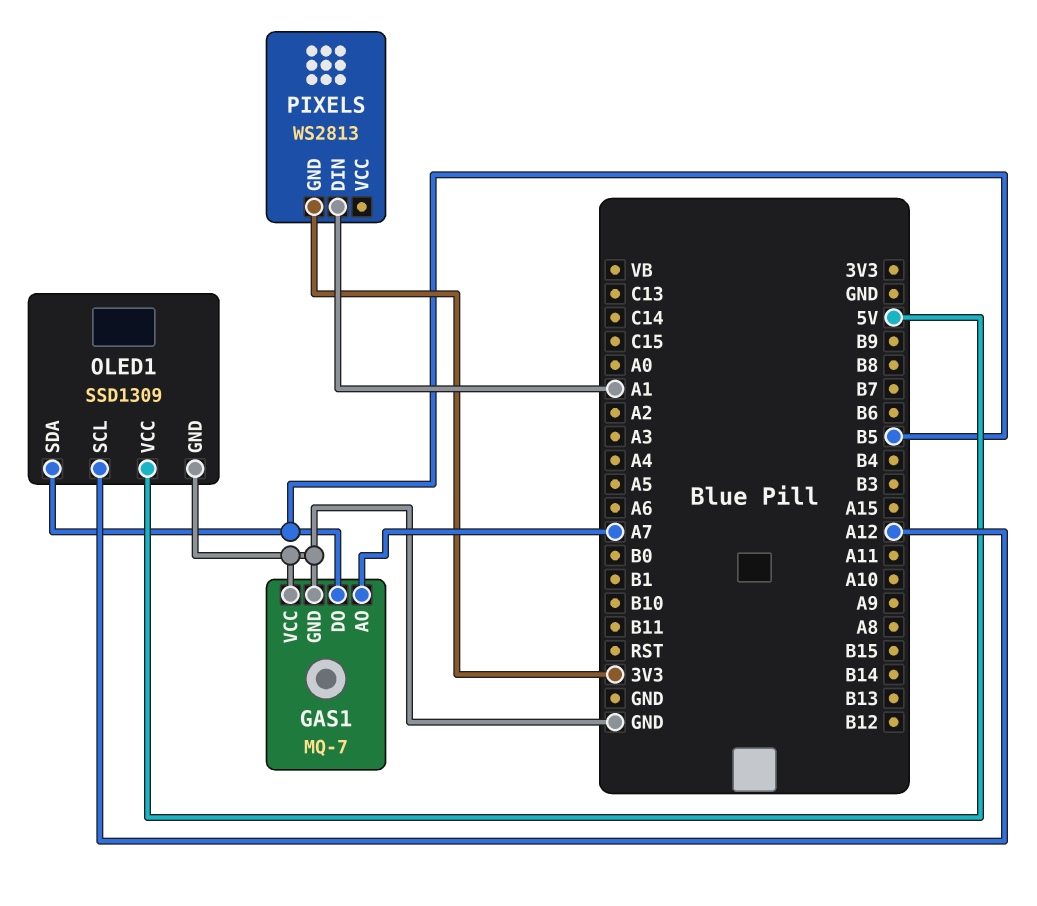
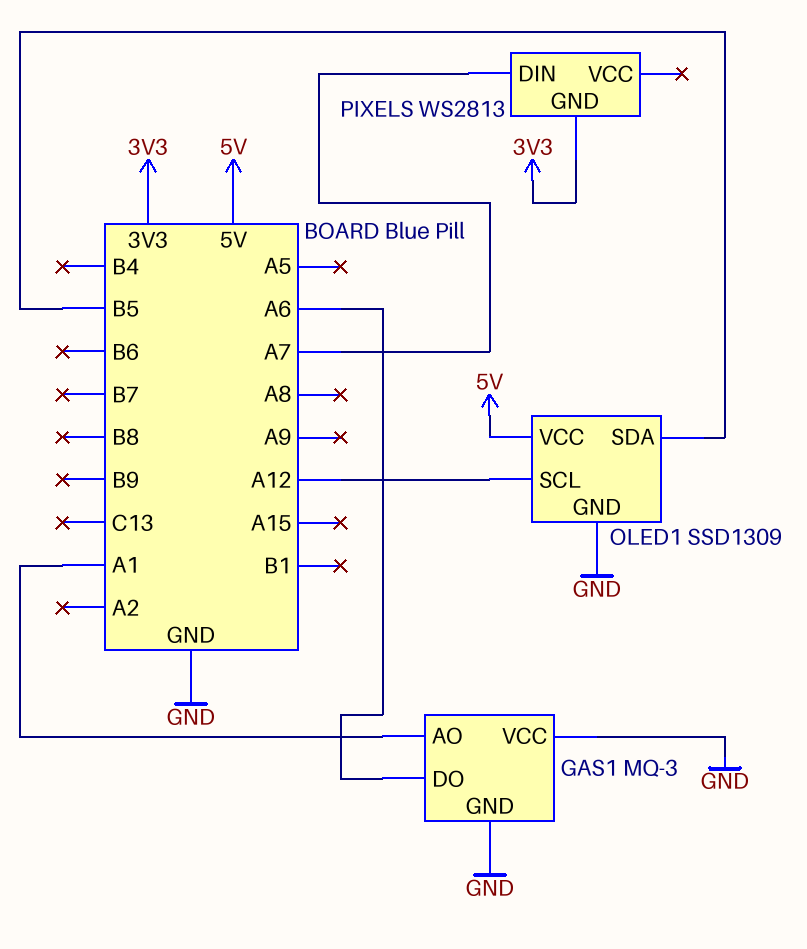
GAS1: MQ-7 -> MQ-3
GAS1 pin AO: A7 -> A1
GAS1 pin DO: B5 -> A6
PIXELS pin DIN: A1 -> A7

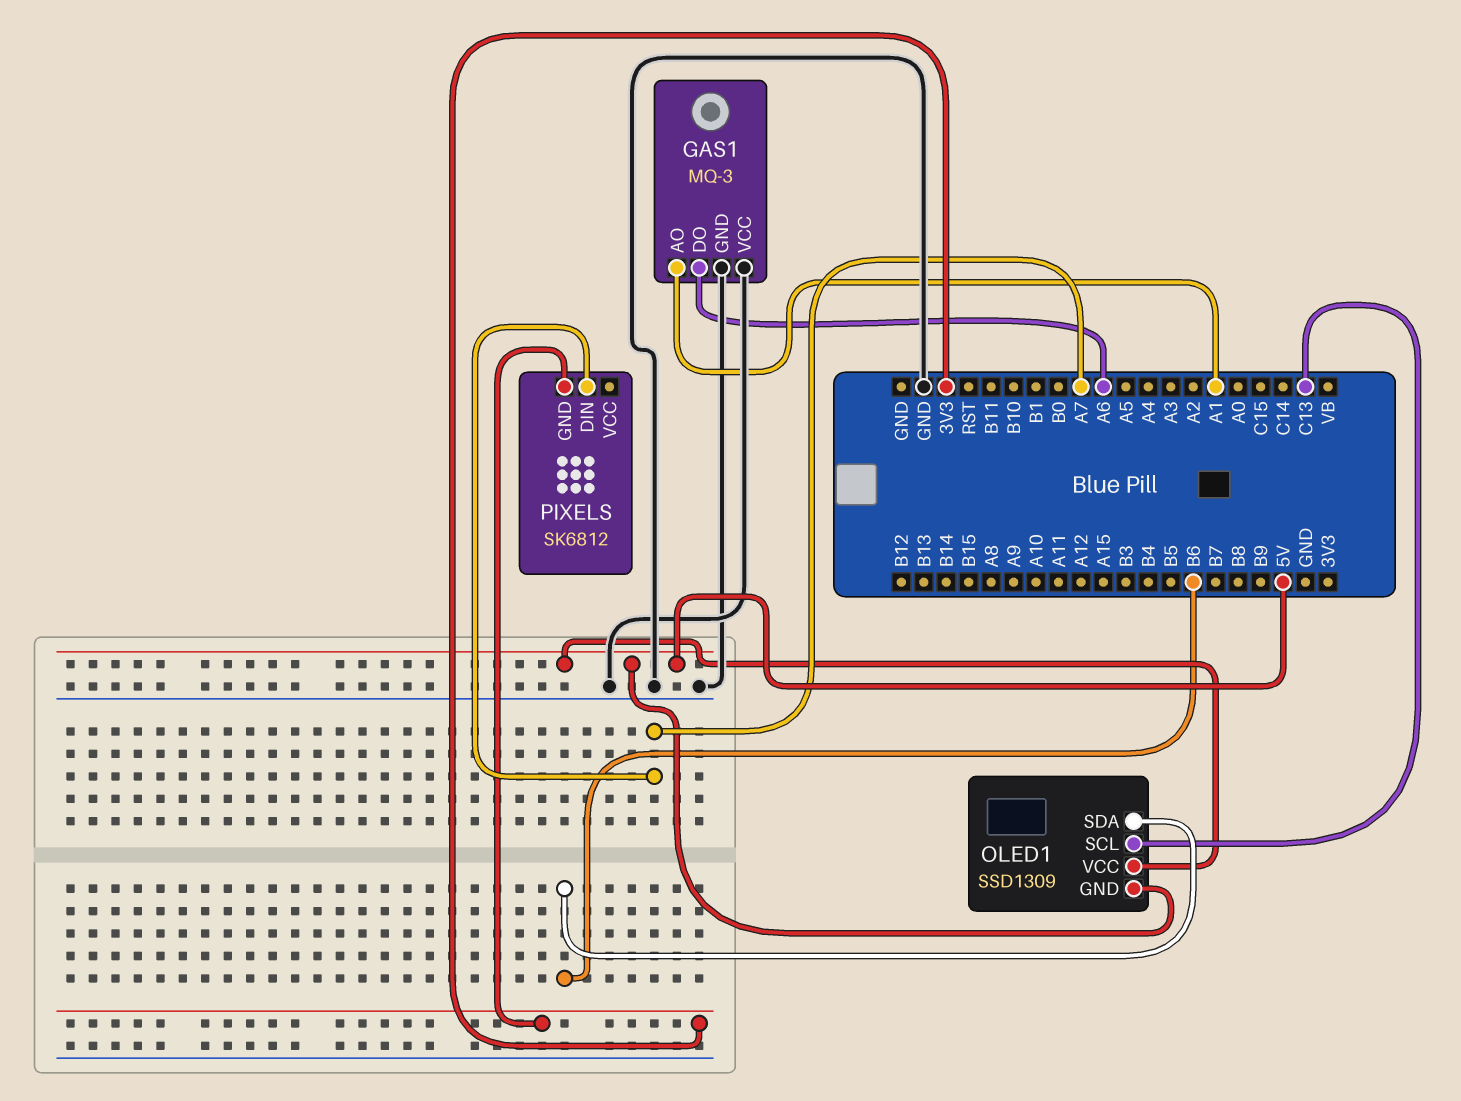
OLED1 pin GND: GND -> 5V
OLED1 pin SCL: A12 -> C13
OLED1 pin SDA: B5 -> B6
PIXELS: WS2813 -> SK6812

